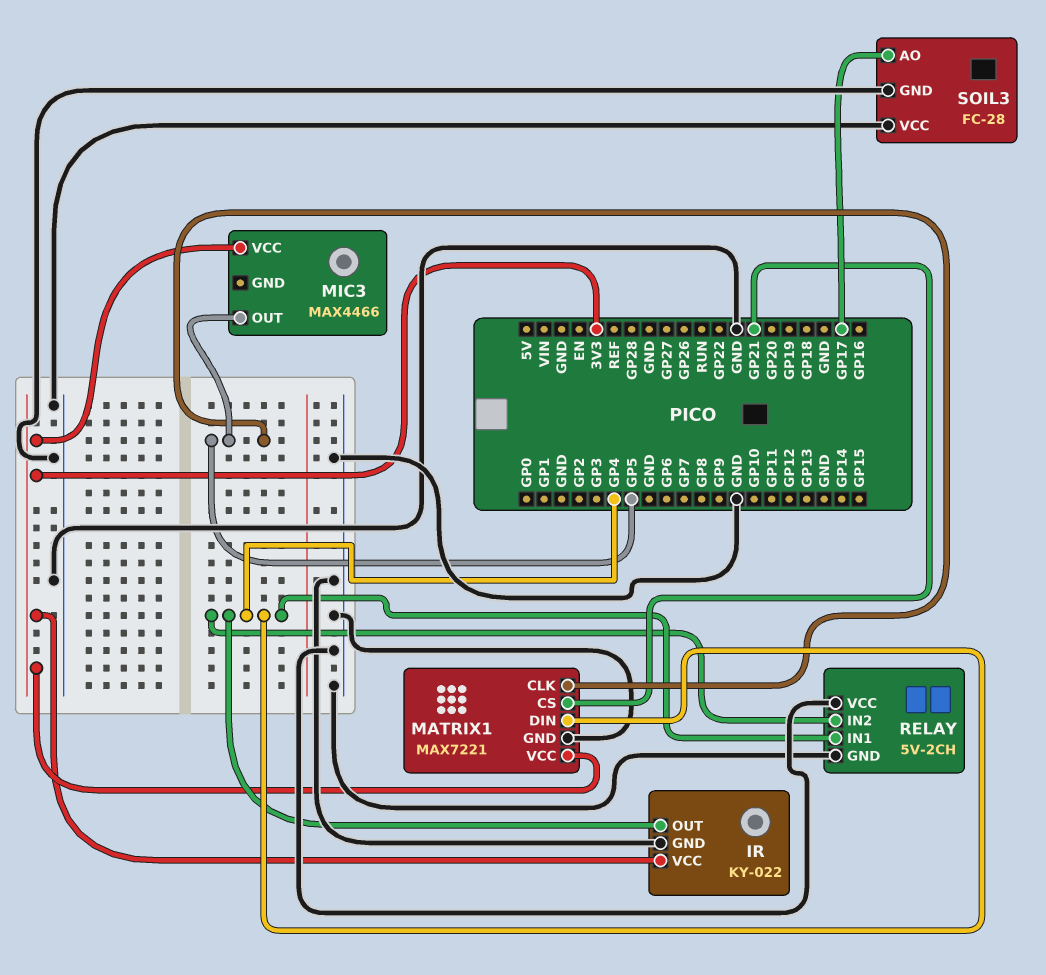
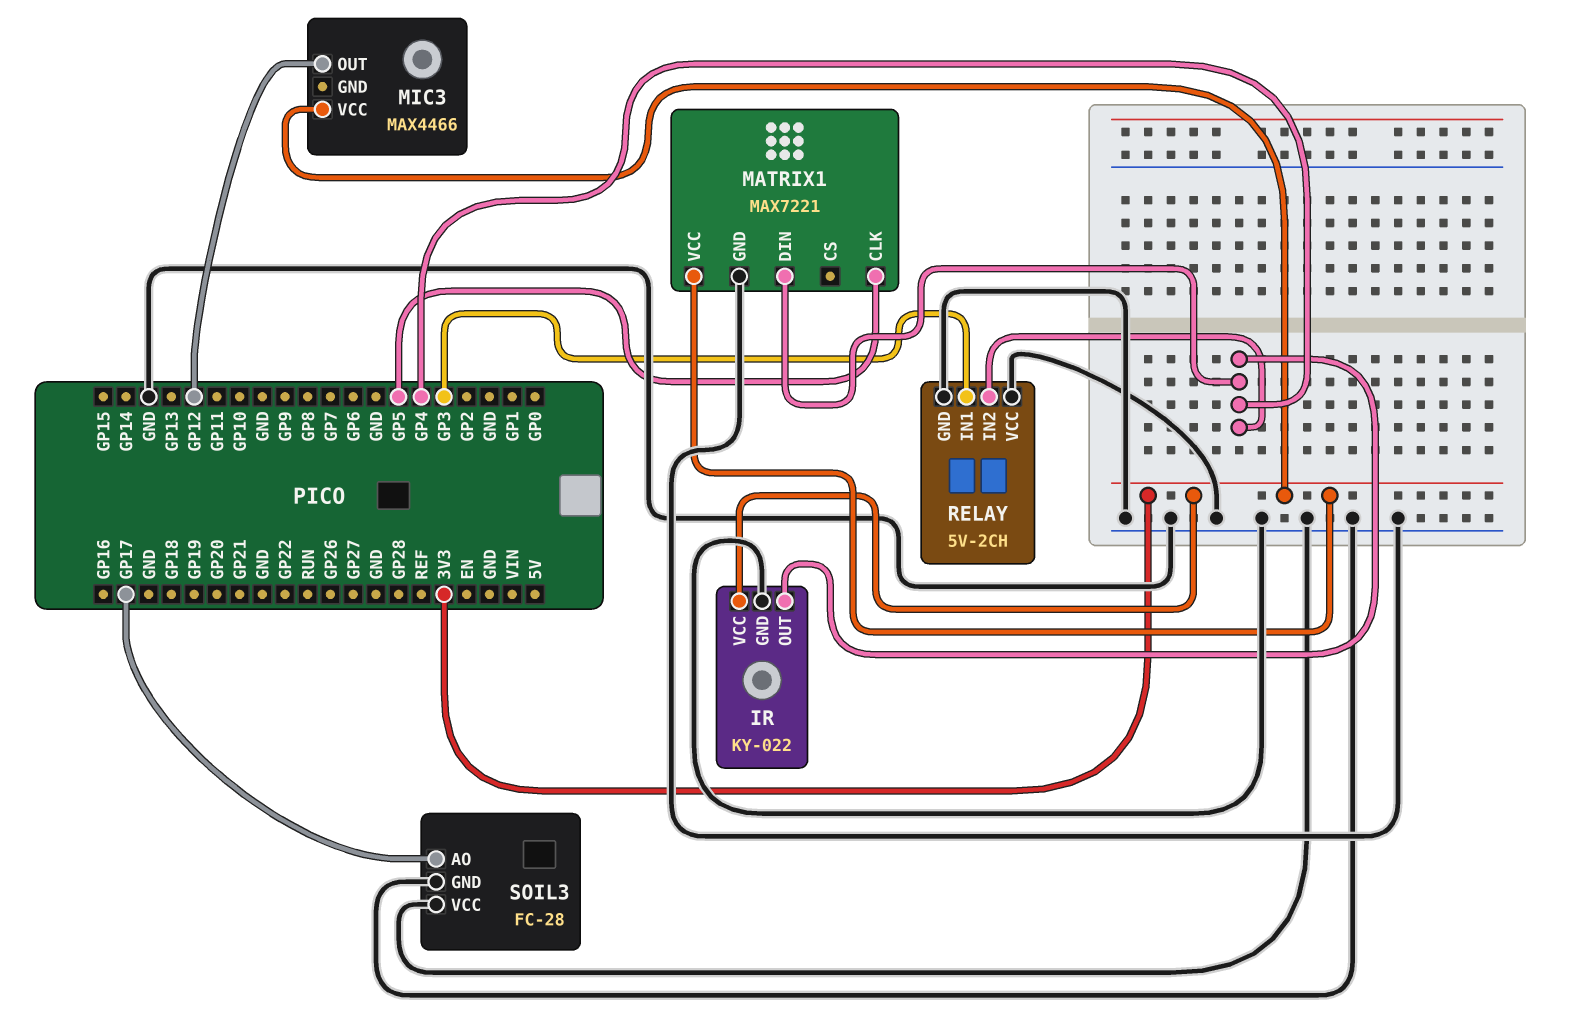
MATRIX1 pin CS: GP21 -> none
MIC3 pin OUT: GP5 -> GP12
RELAY pin IN1: GP4 -> GP3

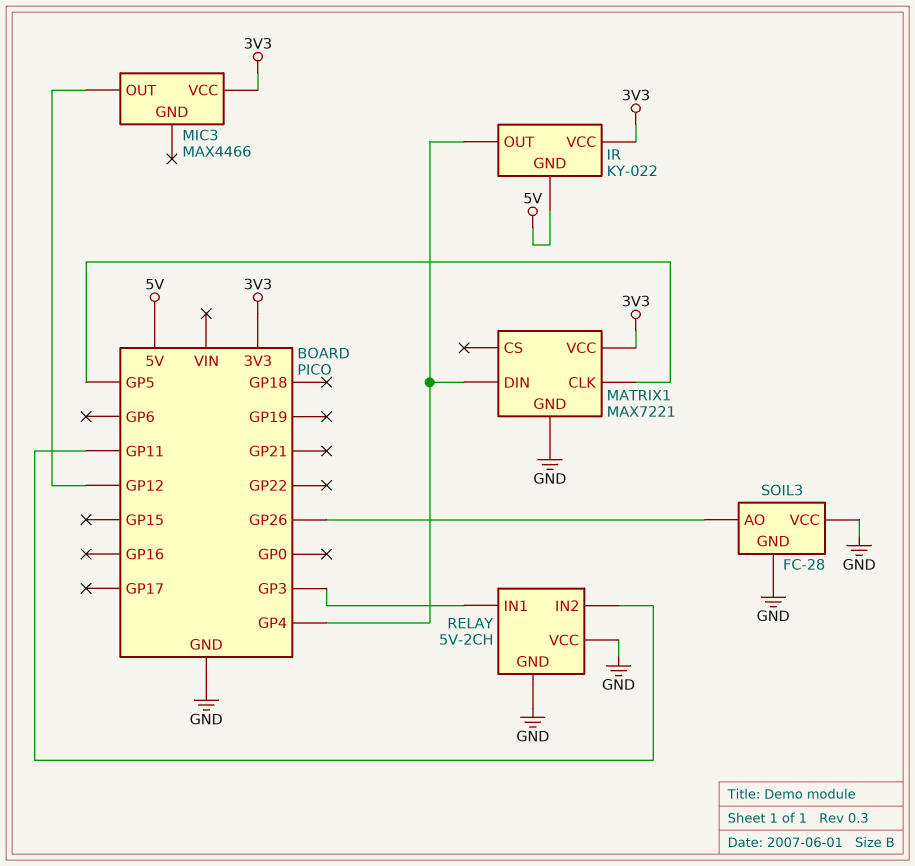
IR pin GND: GND -> 5V
RELAY pin IN2: GP4 -> GP11
SOIL3 pin AO: GP17 -> GP26

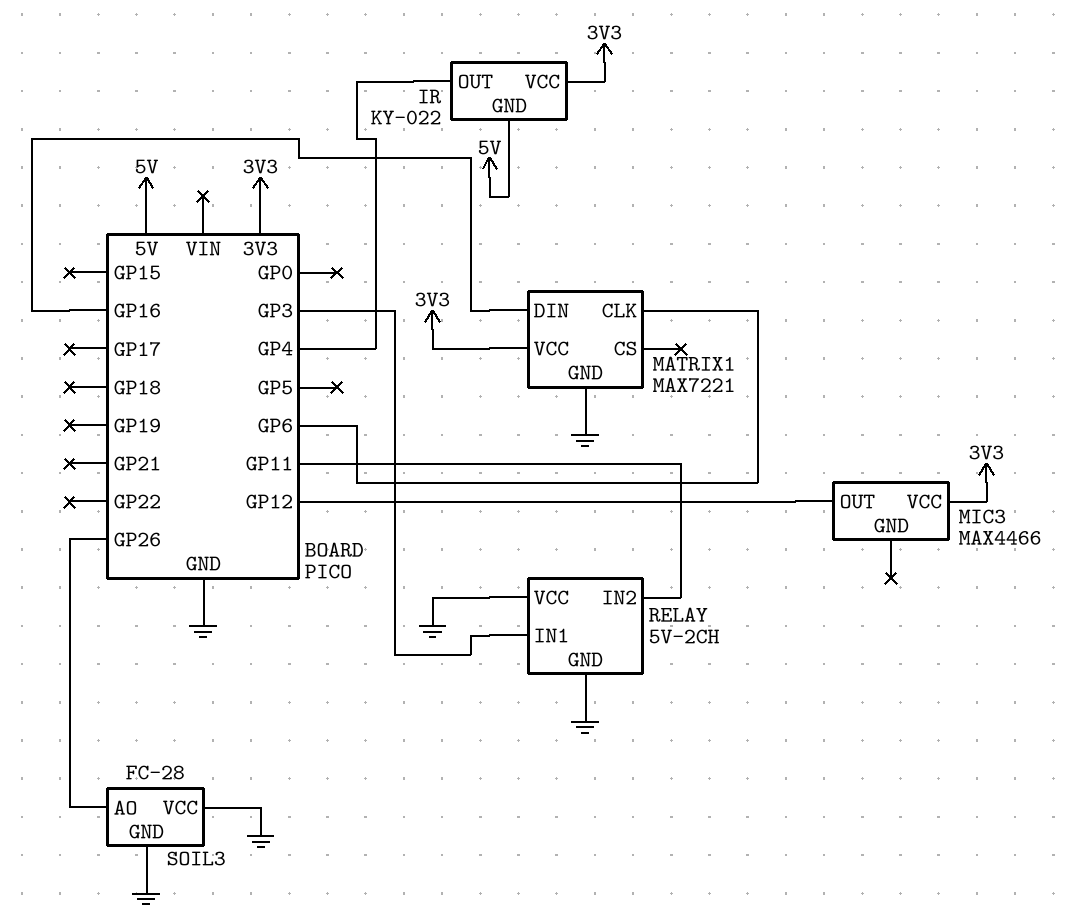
MATRIX1 pin CLK: GP5 -> GP6
MATRIX1 pin DIN: GP4 -> GP16

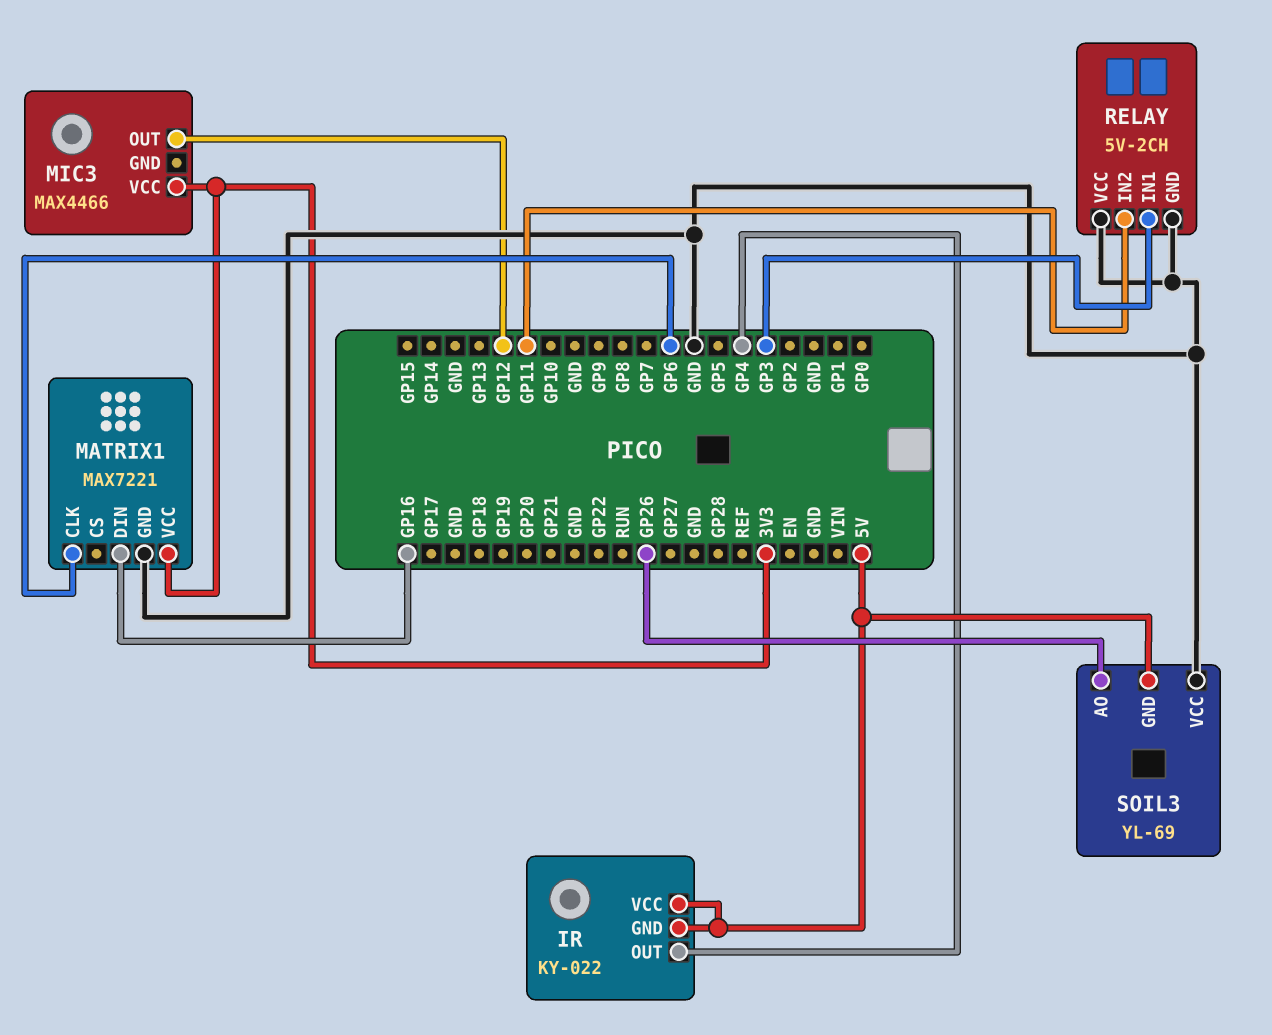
IR pin VCC: 3V3 -> 5V
SOIL3: FC-28 -> YL-69
SOIL3 pin GND: GND -> 5V

